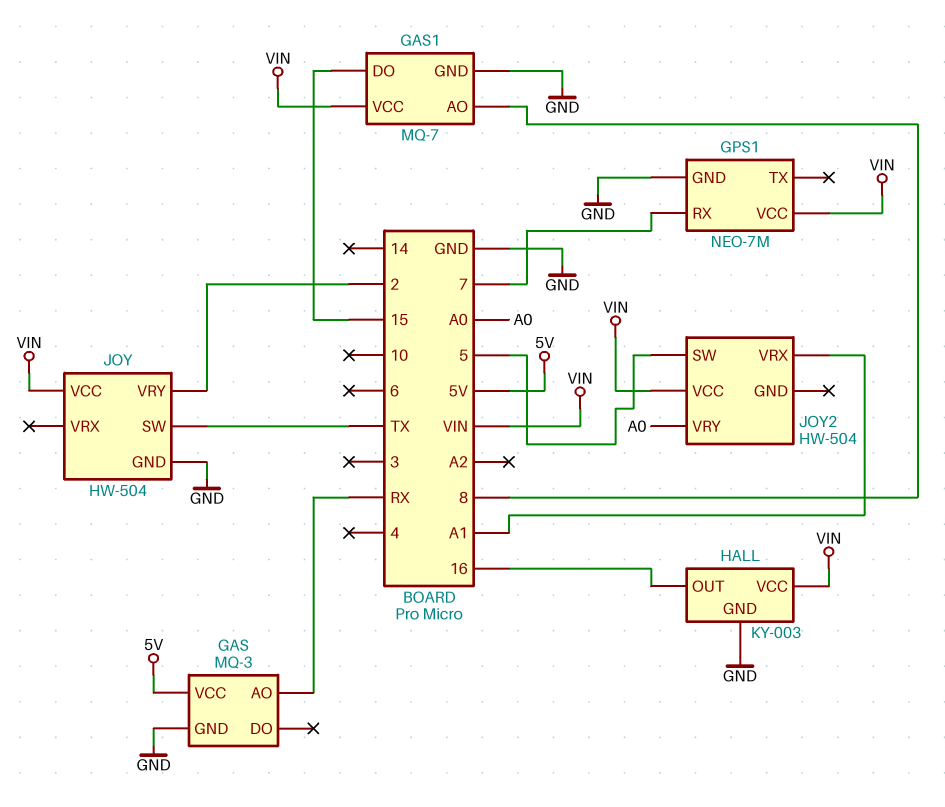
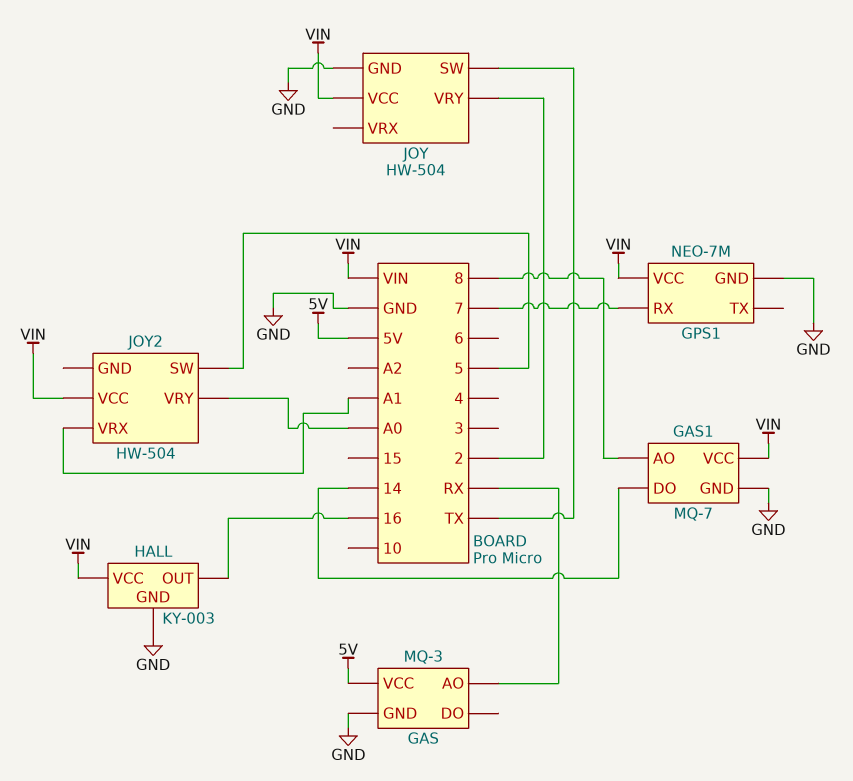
GAS1 pin DO: 15 -> 14

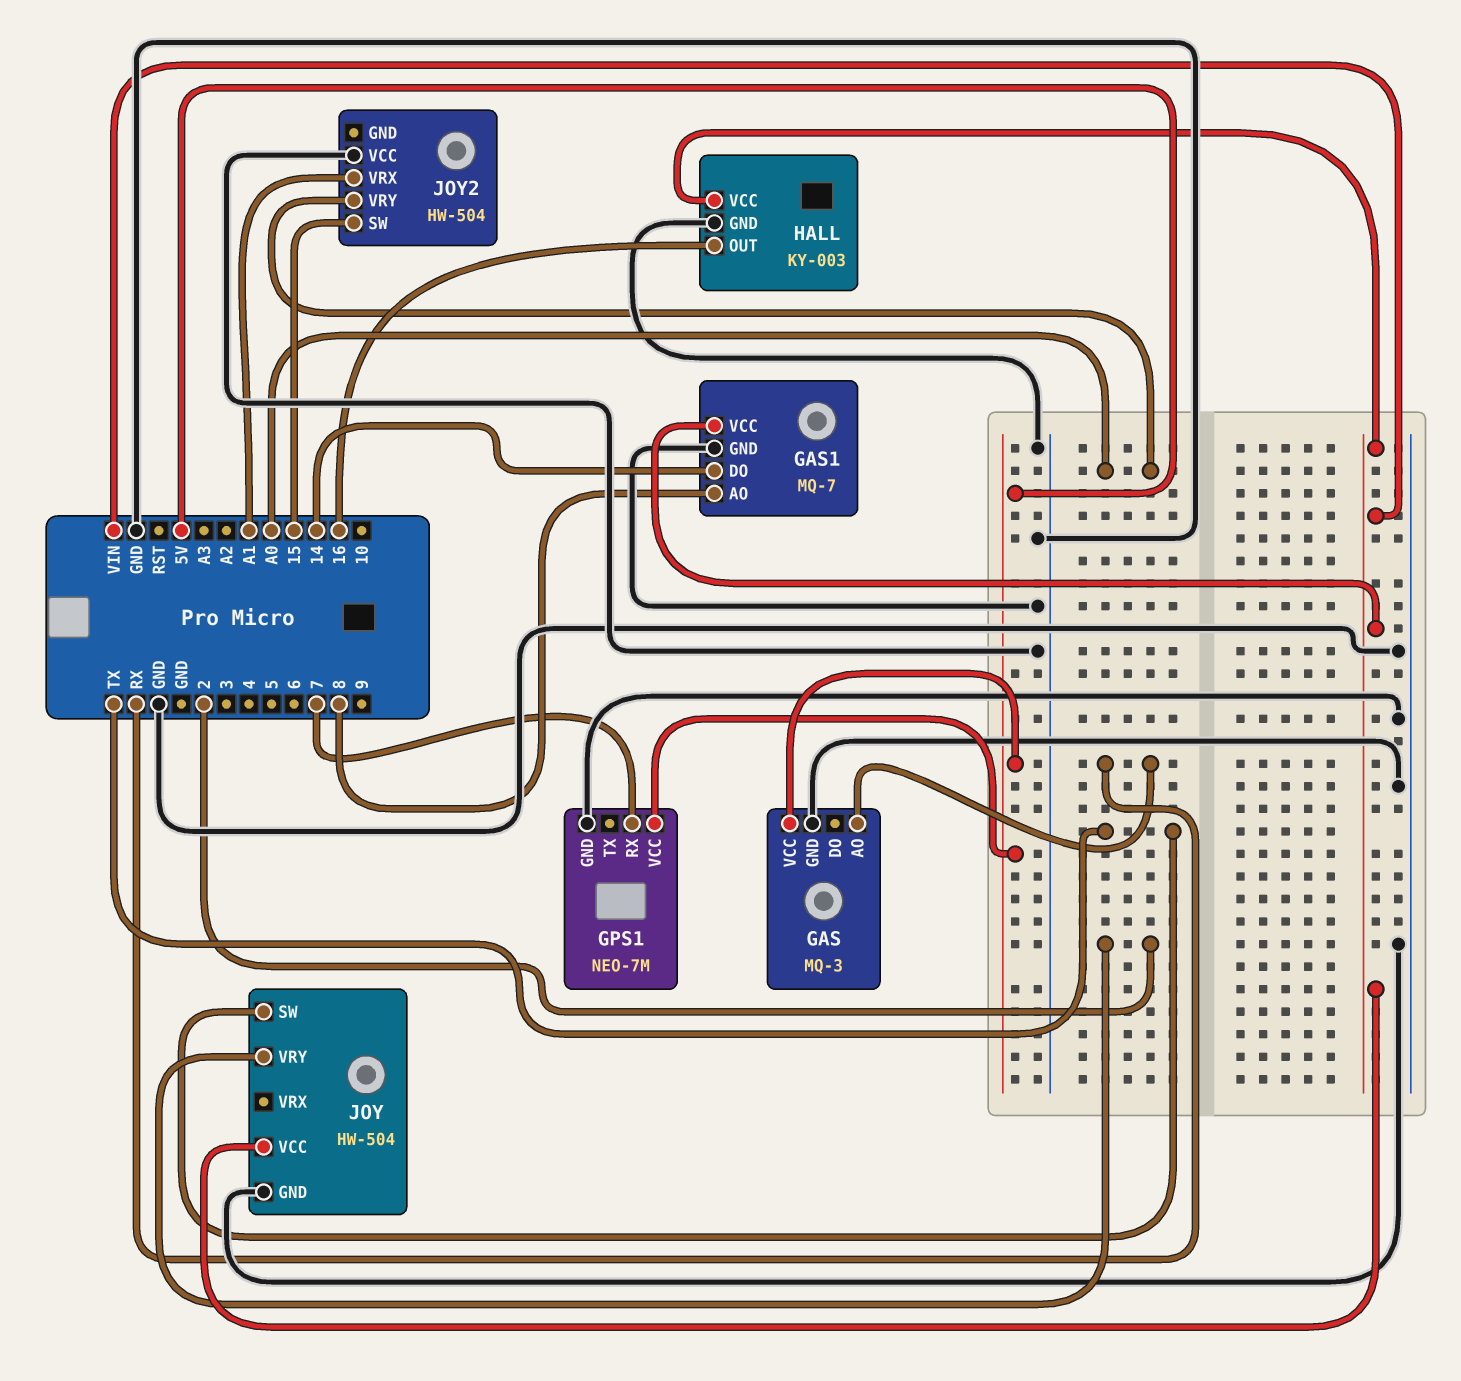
GPS1 pin VCC: VIN -> 5V
JOY2 pin SW: 5 -> 15
JOY2 pin VCC: VIN -> GND

